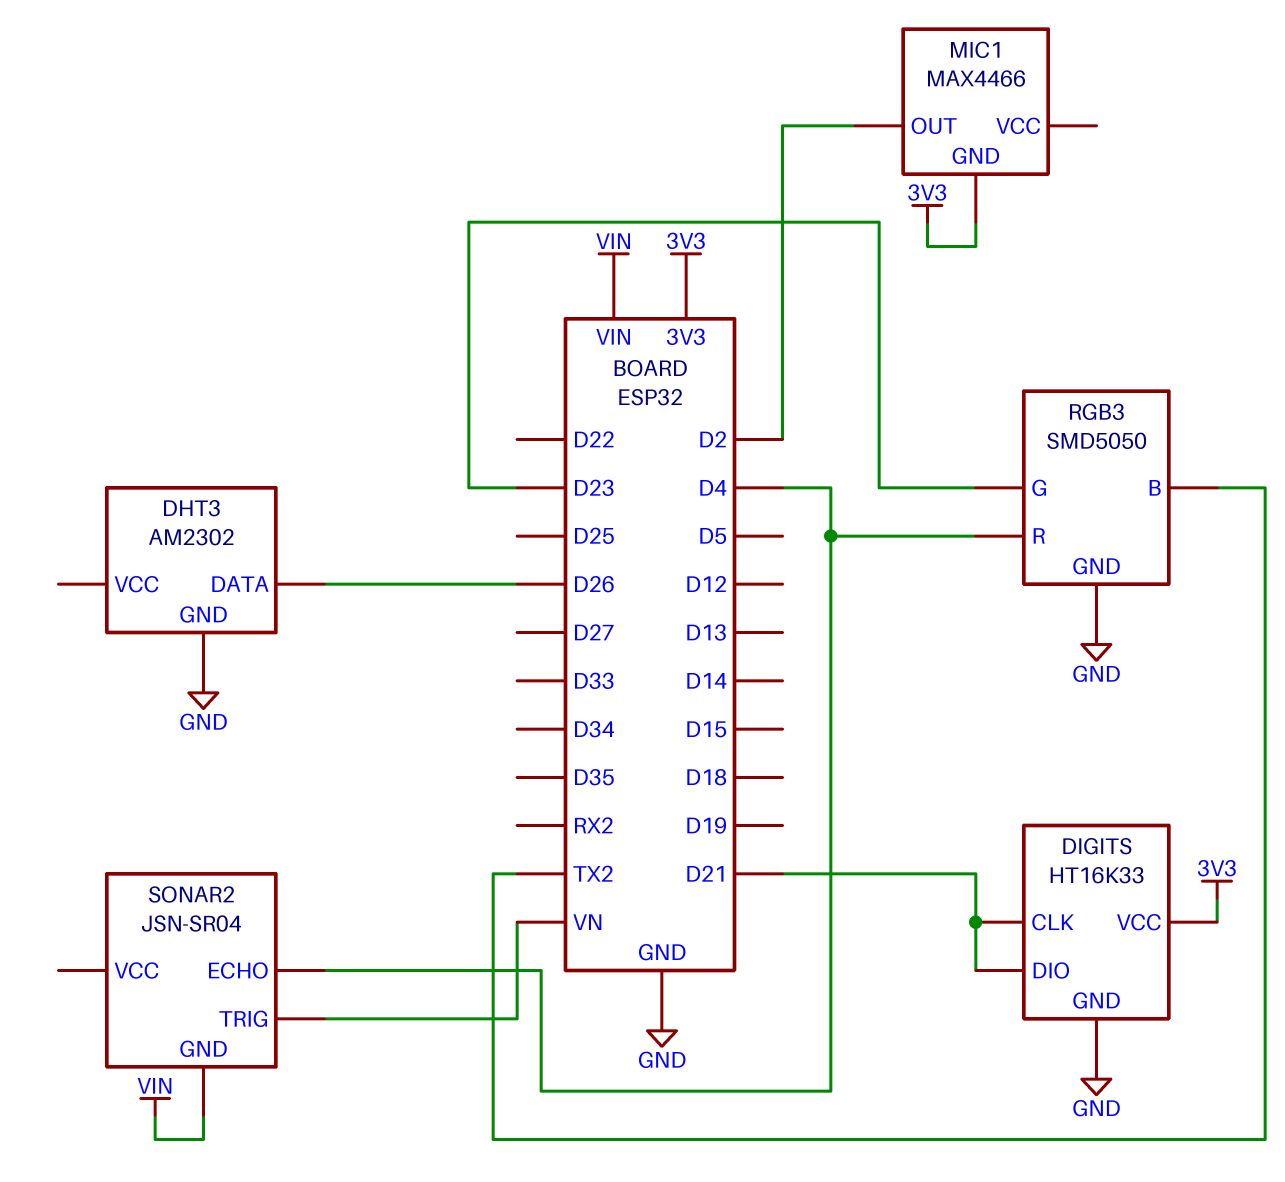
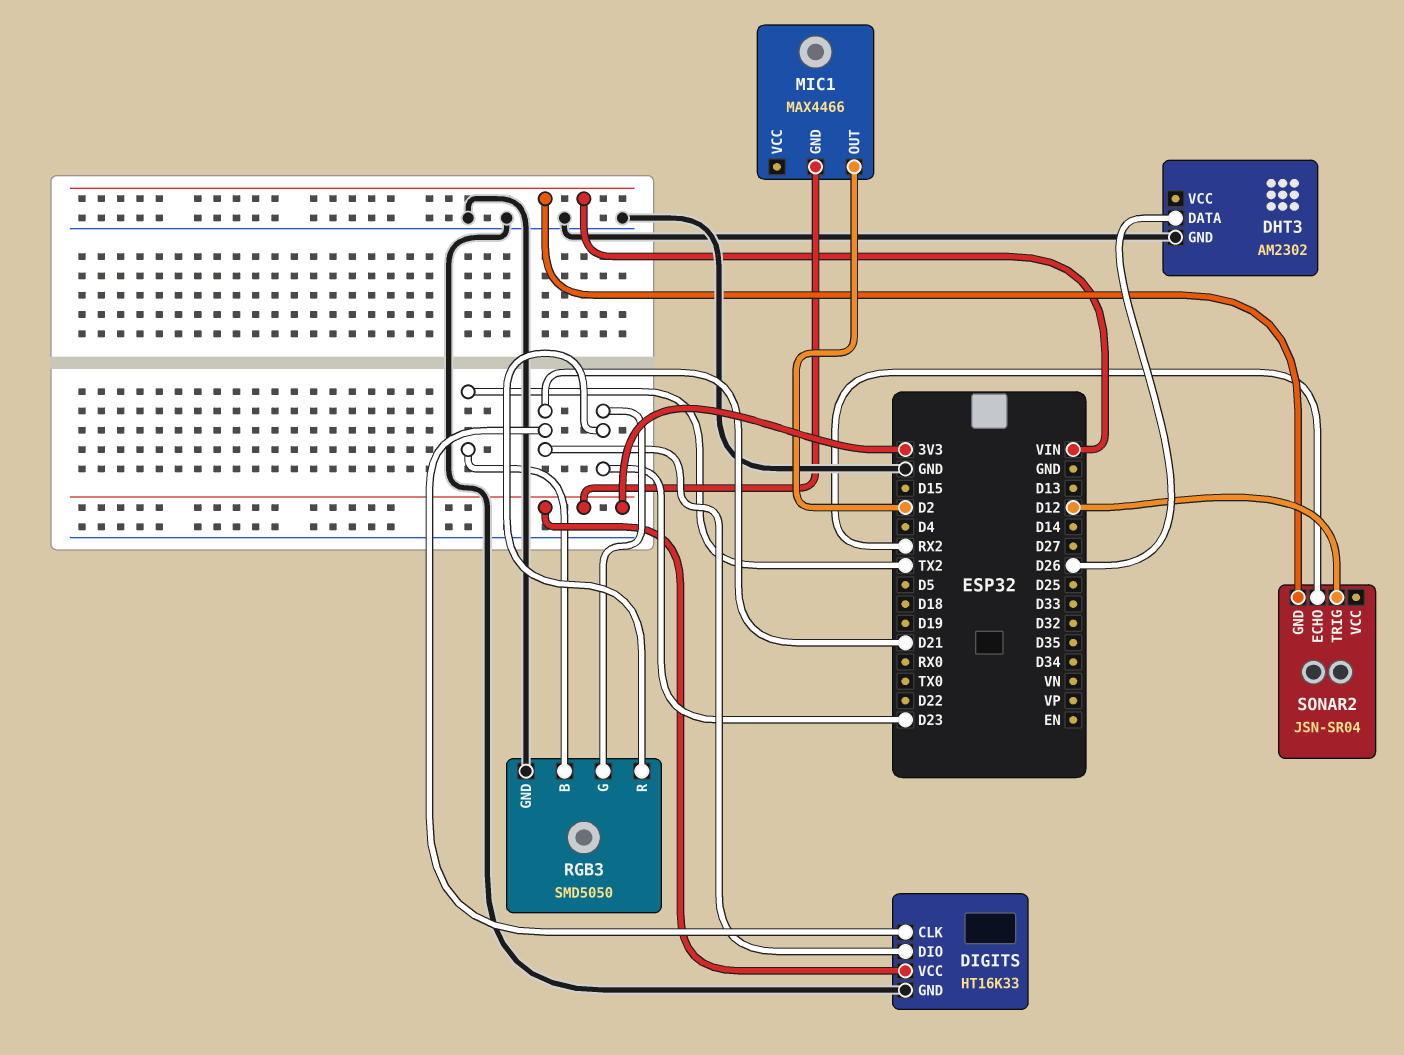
RGB3 pin R: D4 -> D23
SONAR2 pin ECHO: D4 -> RX2
SONAR2 pin TRIG: VN -> D12

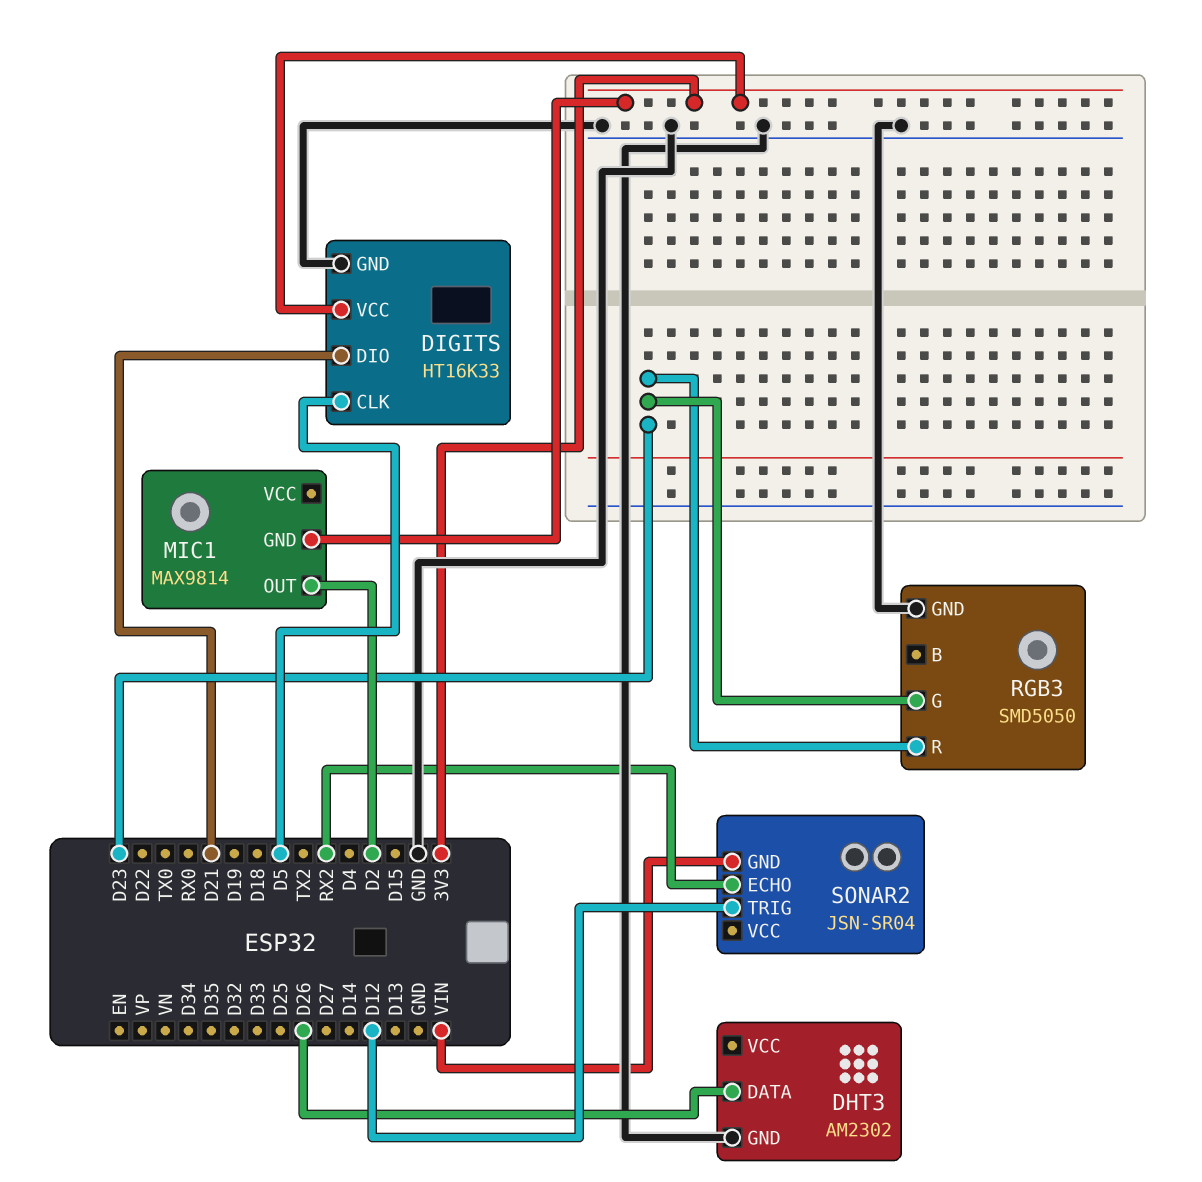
DIGITS pin CLK: D21 -> D5
MIC1: MAX4466 -> MAX9814
RGB3 pin B: TX2 -> none

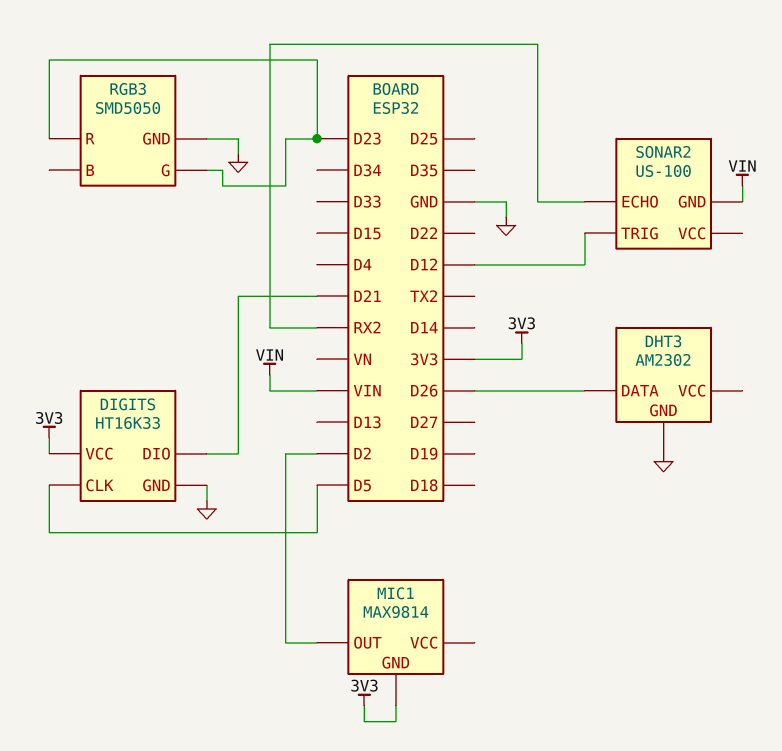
SONAR2: JSN-SR04 -> US-100

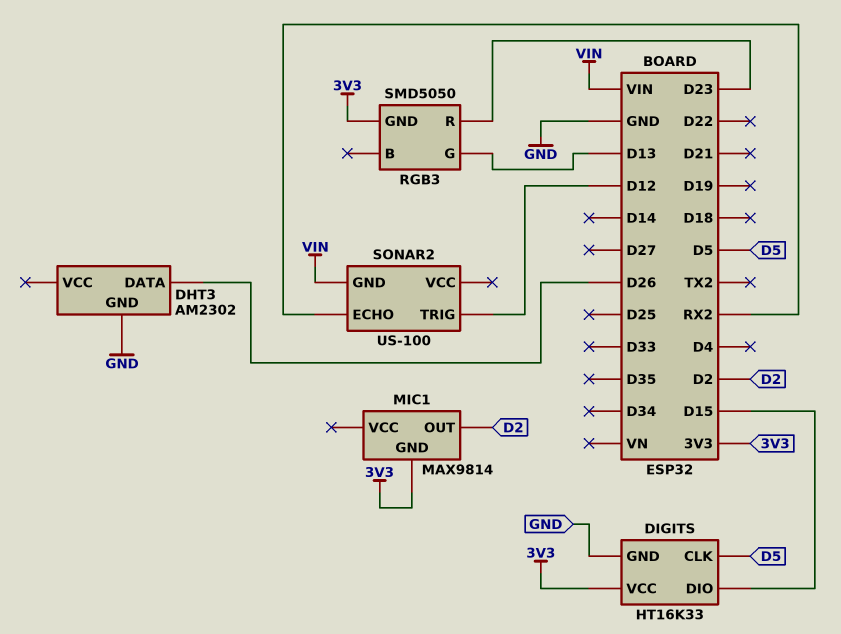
DIGITS pin DIO: D21 -> D15
RGB3 pin G: D23 -> D13
RGB3 pin GND: GND -> 3V3

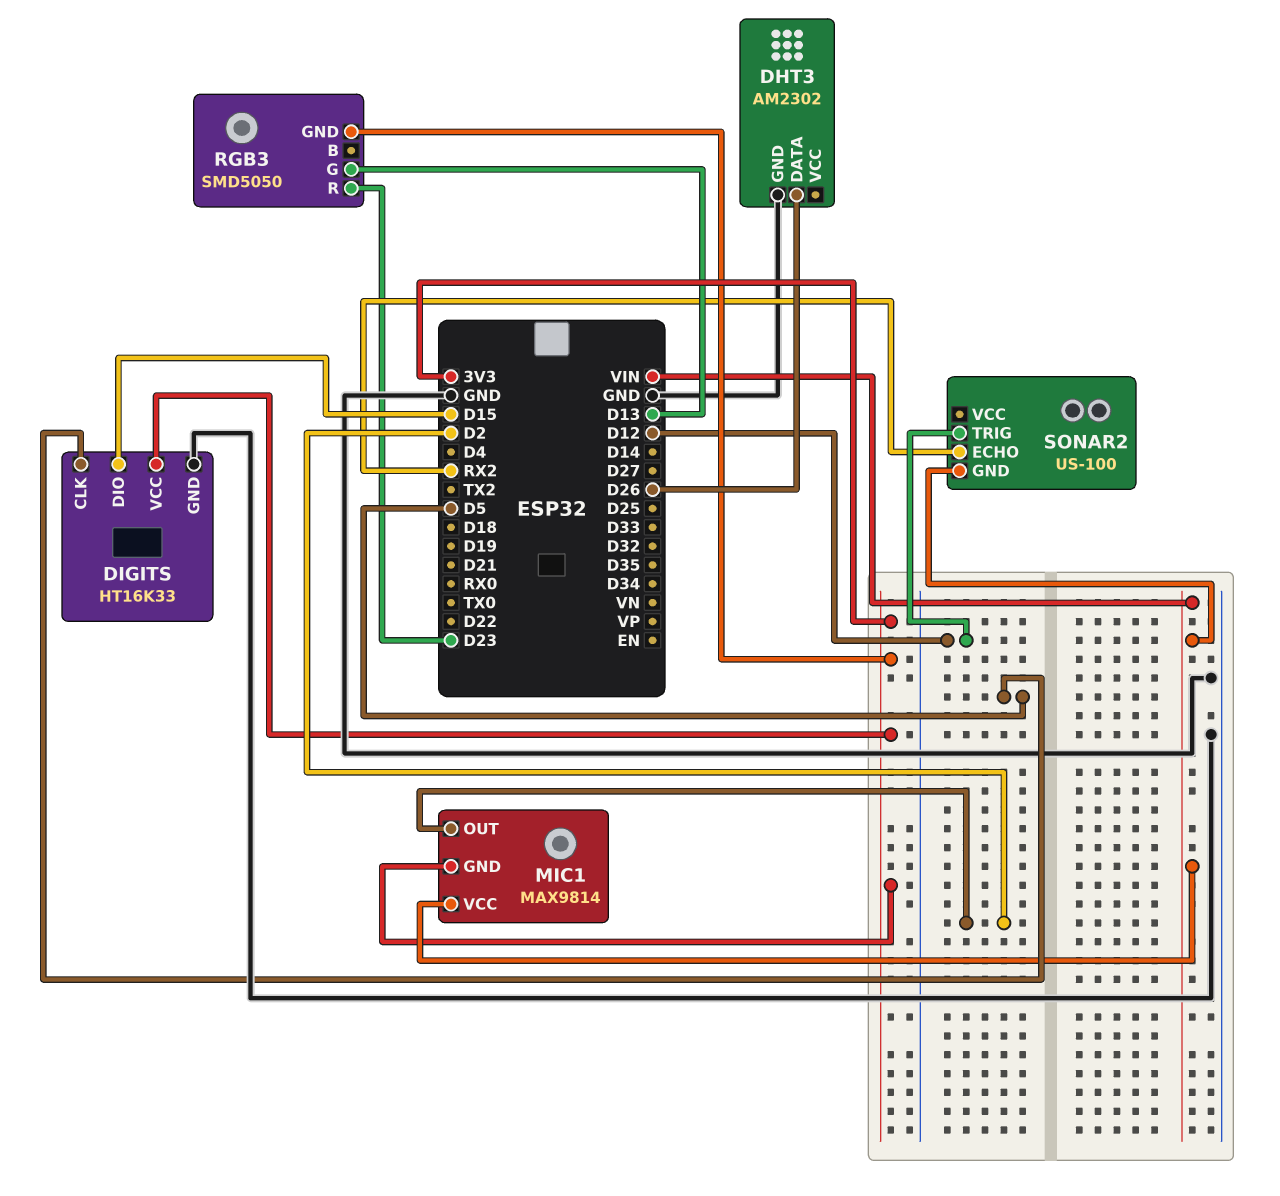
MIC1 pin VCC: none -> VIN

